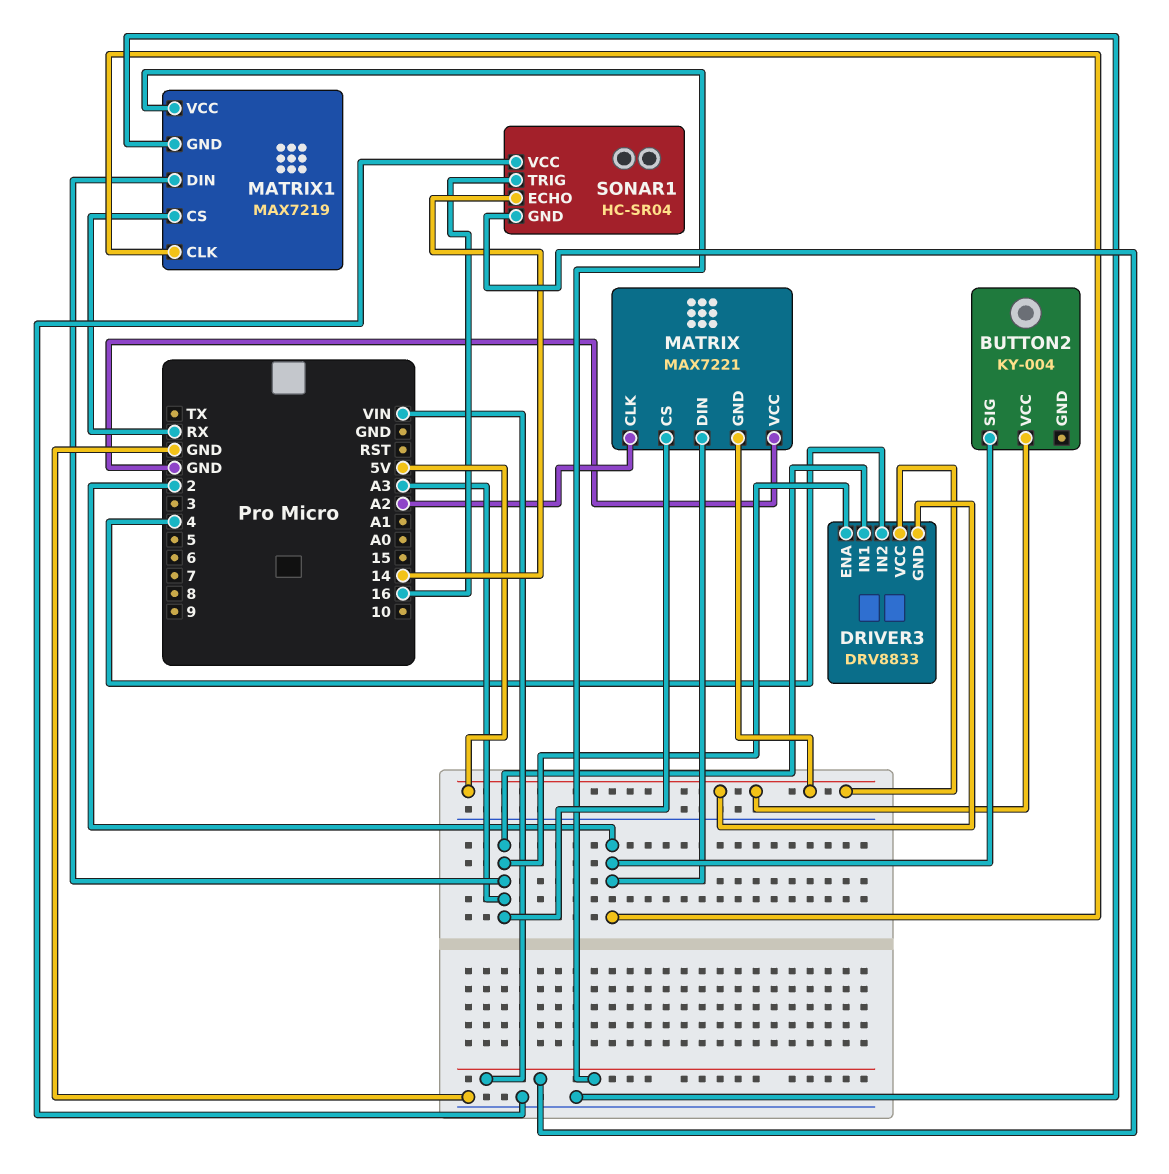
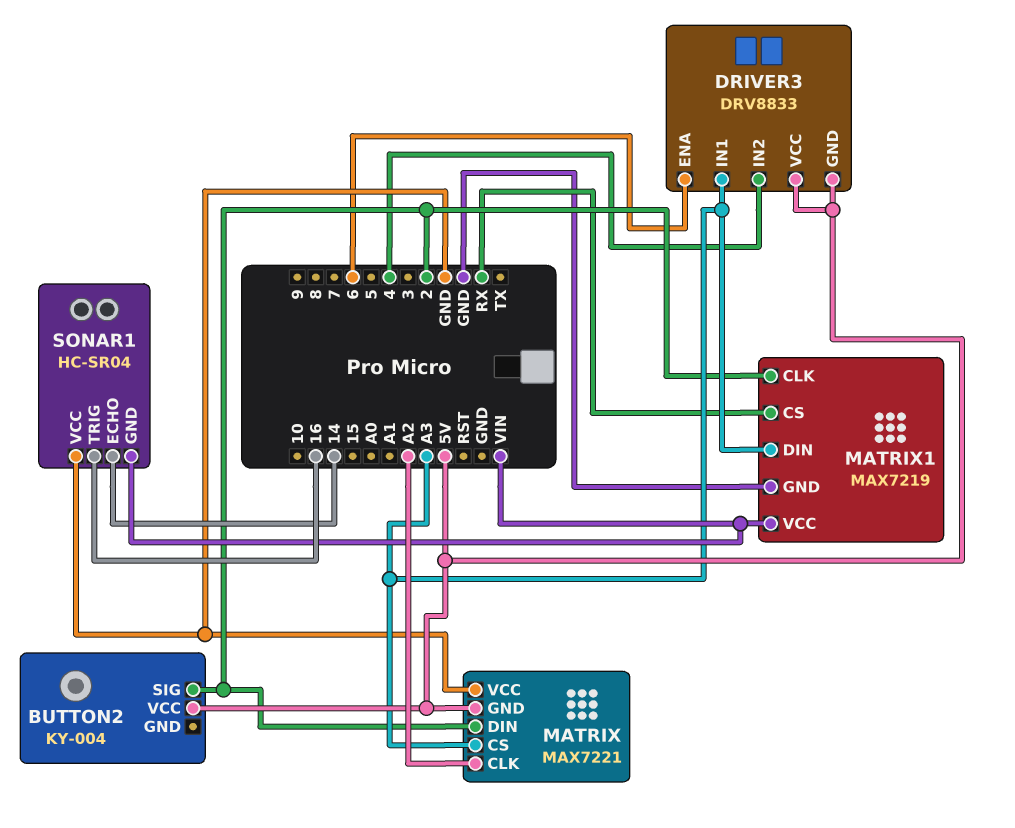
DRIVER3 pin ENA: A3 -> 6

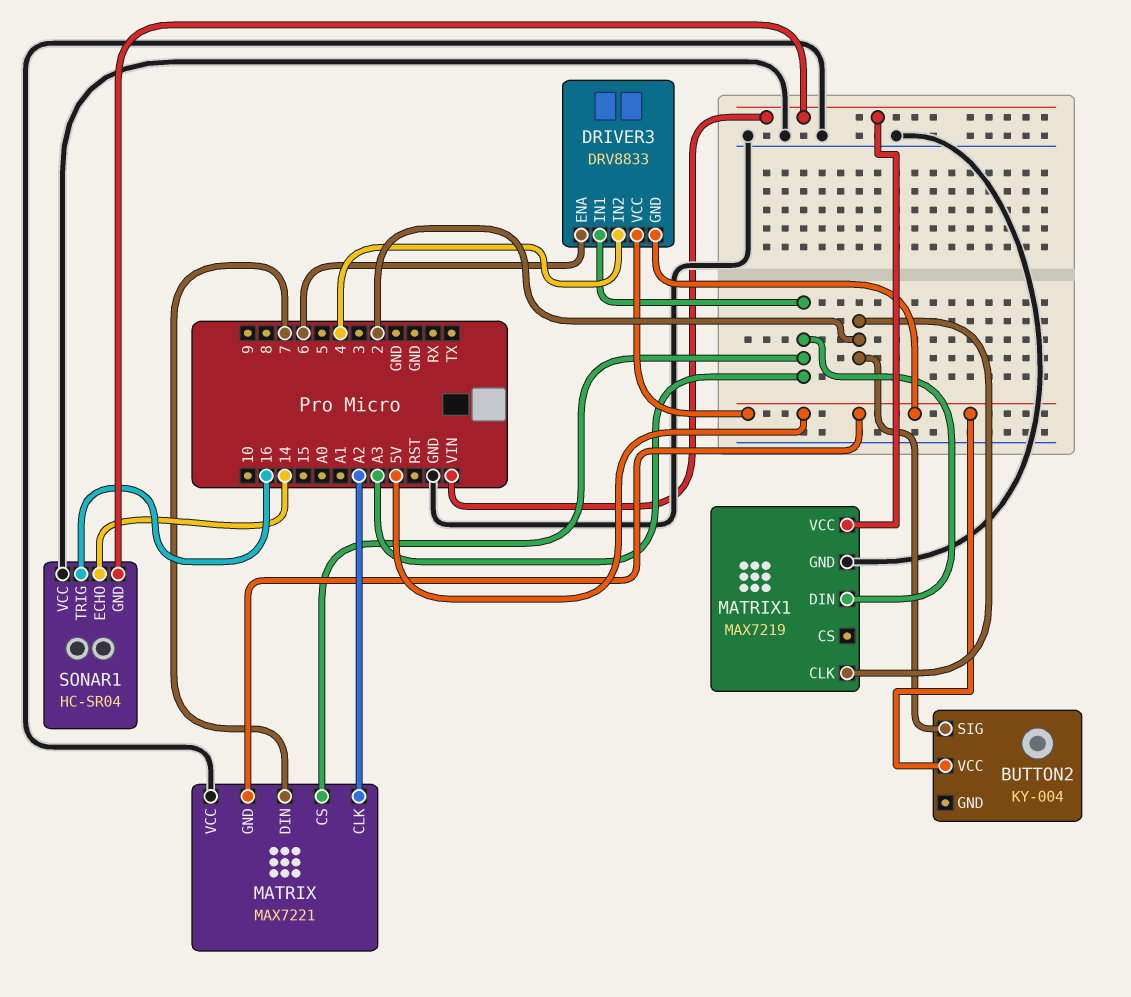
MATRIX pin DIN: 2 -> 7
MATRIX1 pin CS: RX -> none

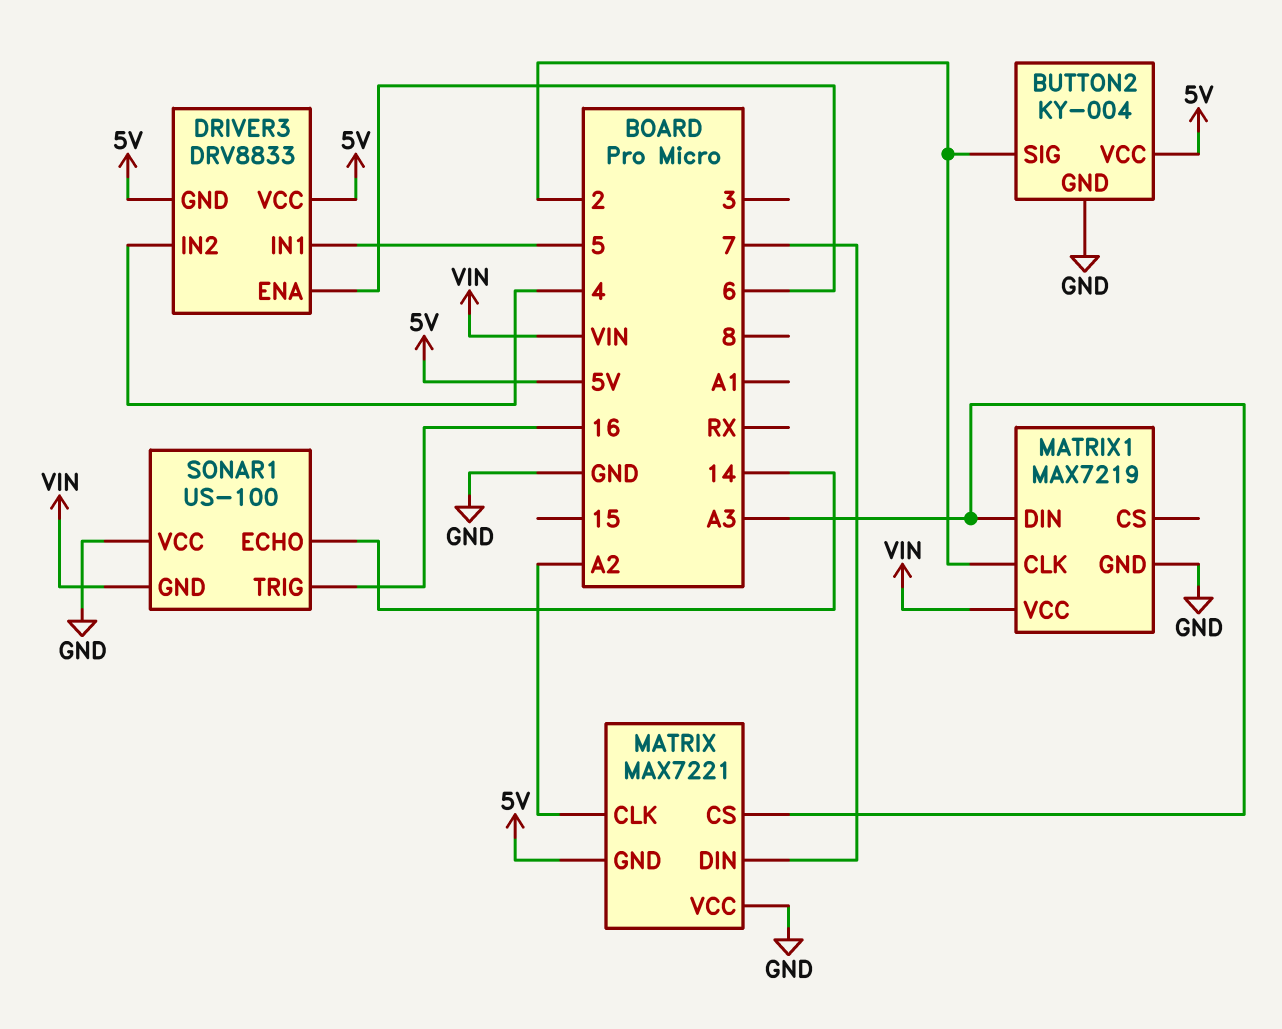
BUTTON2 pin GND: none -> GND
DRIVER3 pin IN1: A3 -> 5
SONAR1: HC-SR04 -> US-100

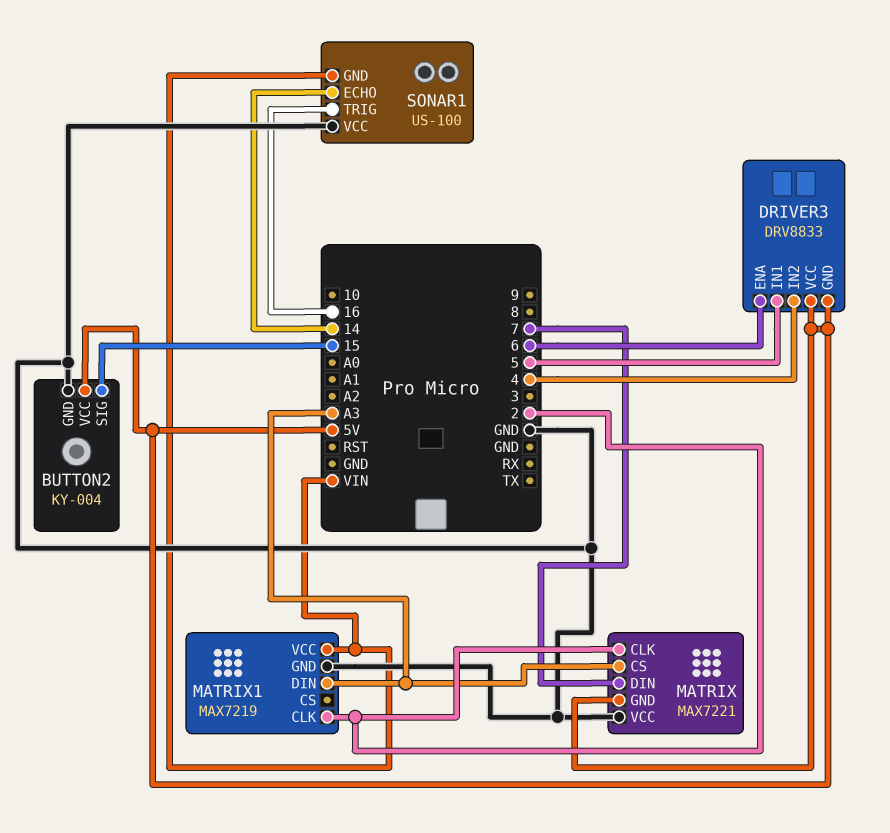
BUTTON2 pin SIG: 2 -> 15
MATRIX pin CLK: A2 -> 2

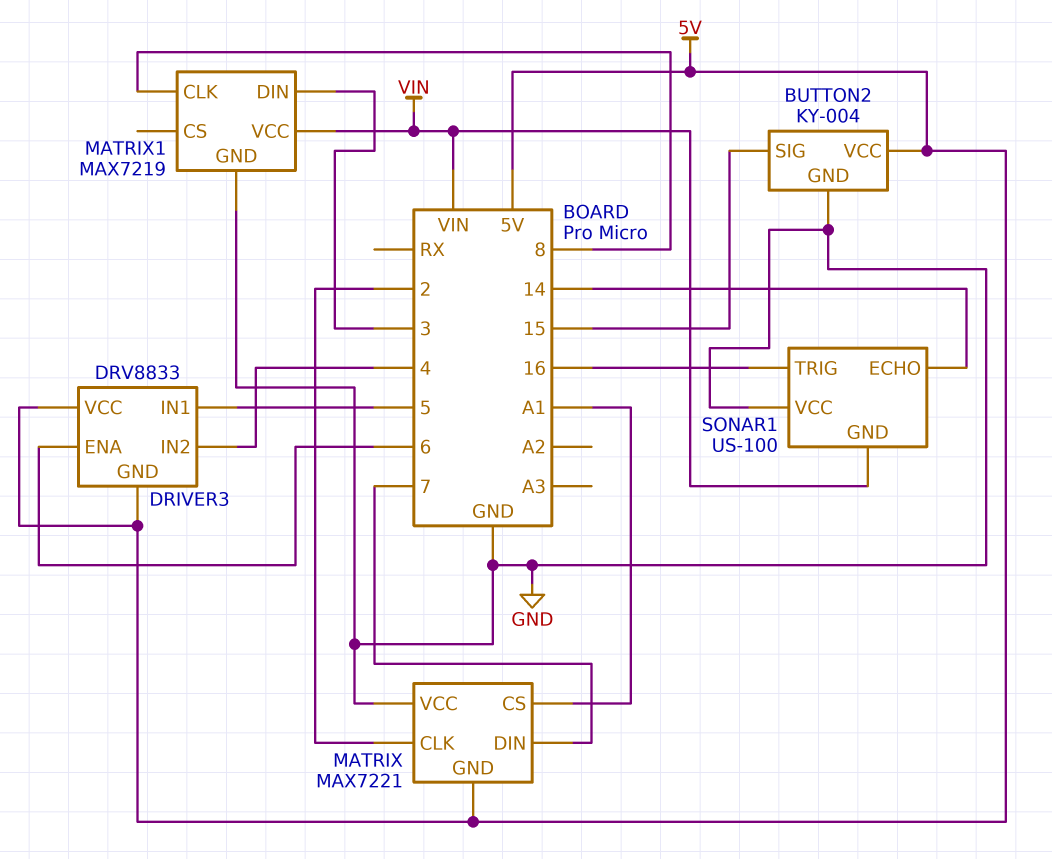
MATRIX pin CS: A3 -> A1
MATRIX1 pin CLK: 2 -> 8
MATRIX1 pin DIN: A3 -> 3

